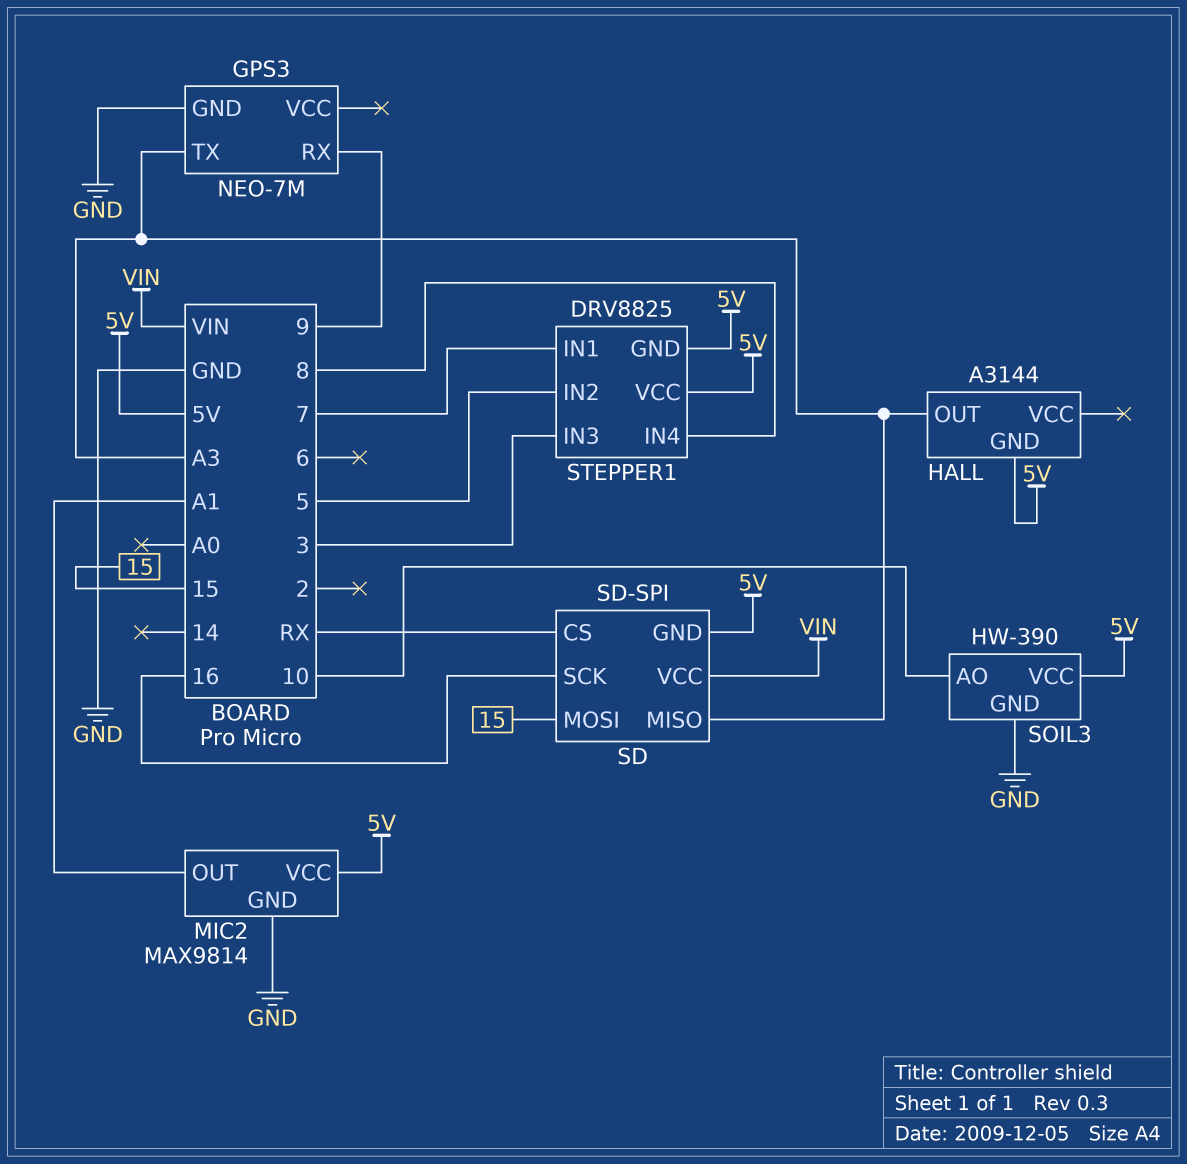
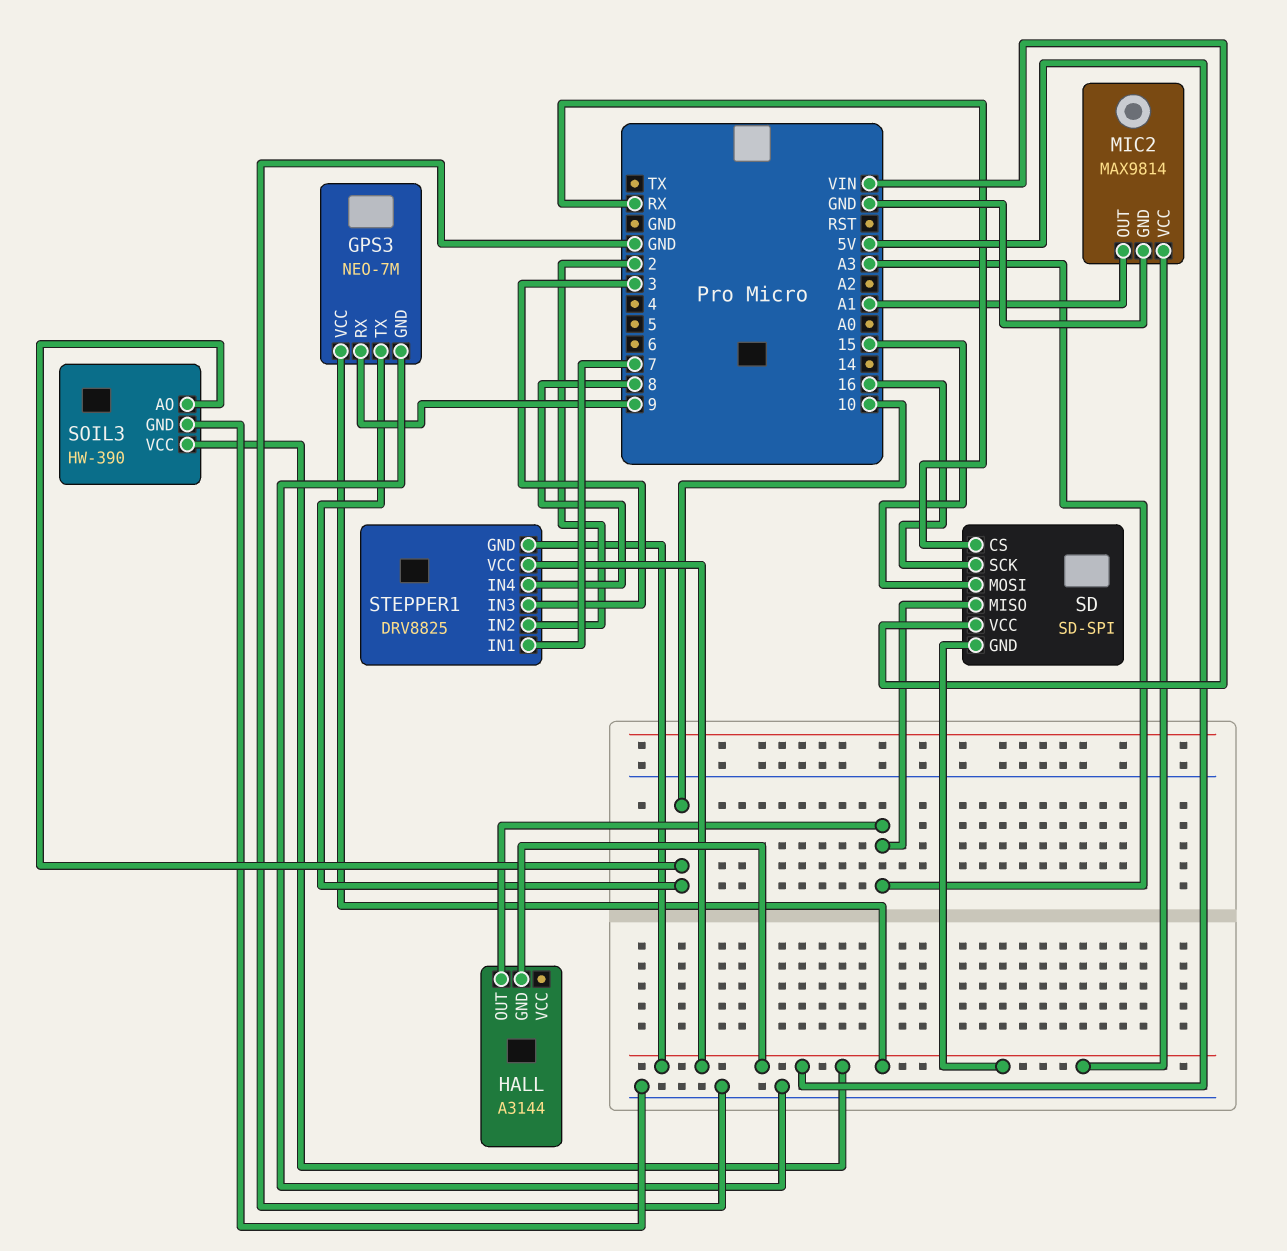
GPS3 pin TX: A3 -> 10
GPS3 pin VCC: none -> 5V
STEPPER1 pin IN2: 5 -> 2

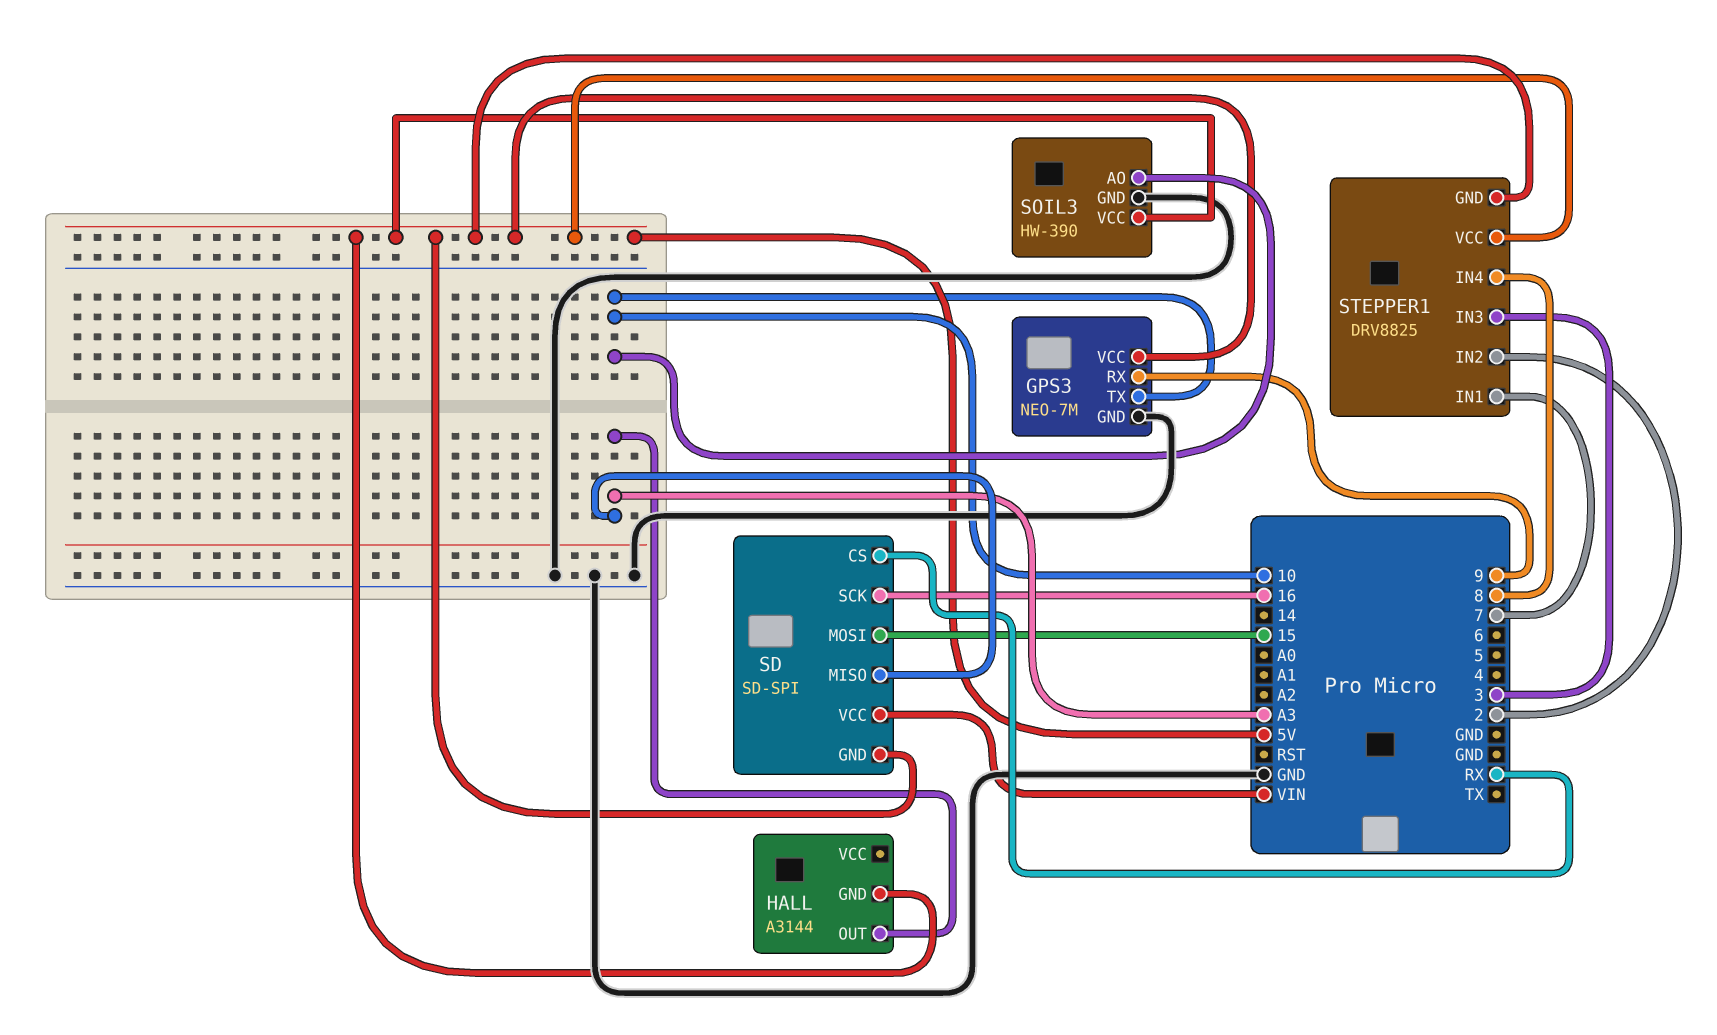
MIC2: MAX9814 -> none
MIC2 pin GND: GND -> none
MIC2 pin OUT: A1 -> none
MIC2 pin VCC: 5V -> none

